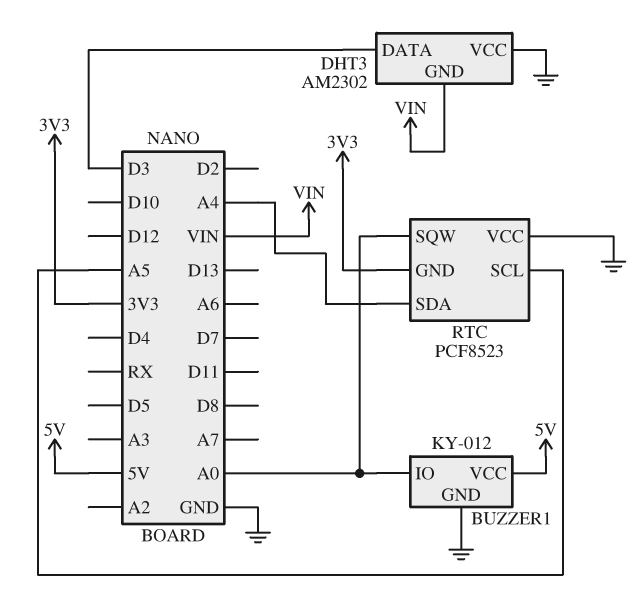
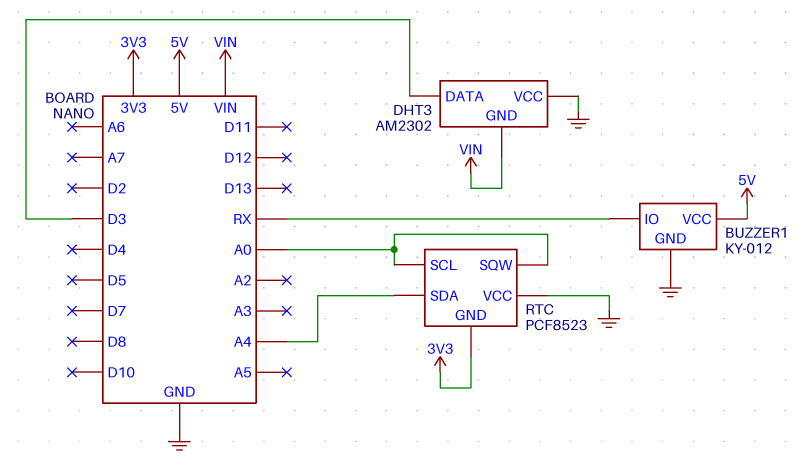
BUZZER1 pin IO: A0 -> RX
RTC pin SCL: A5 -> A0

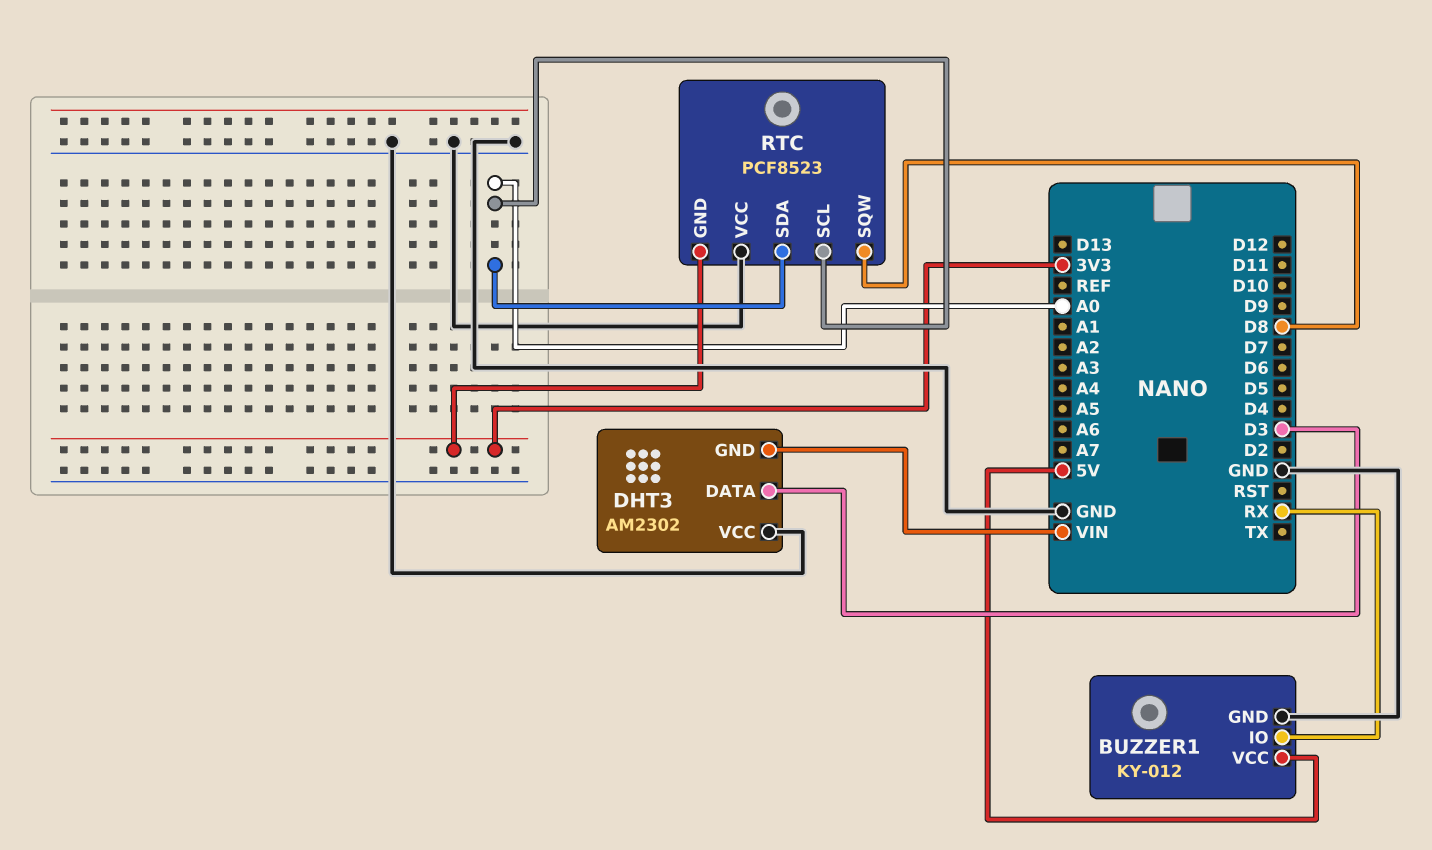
RTC pin SDA: A4 -> A0
RTC pin SQW: A0 -> D8

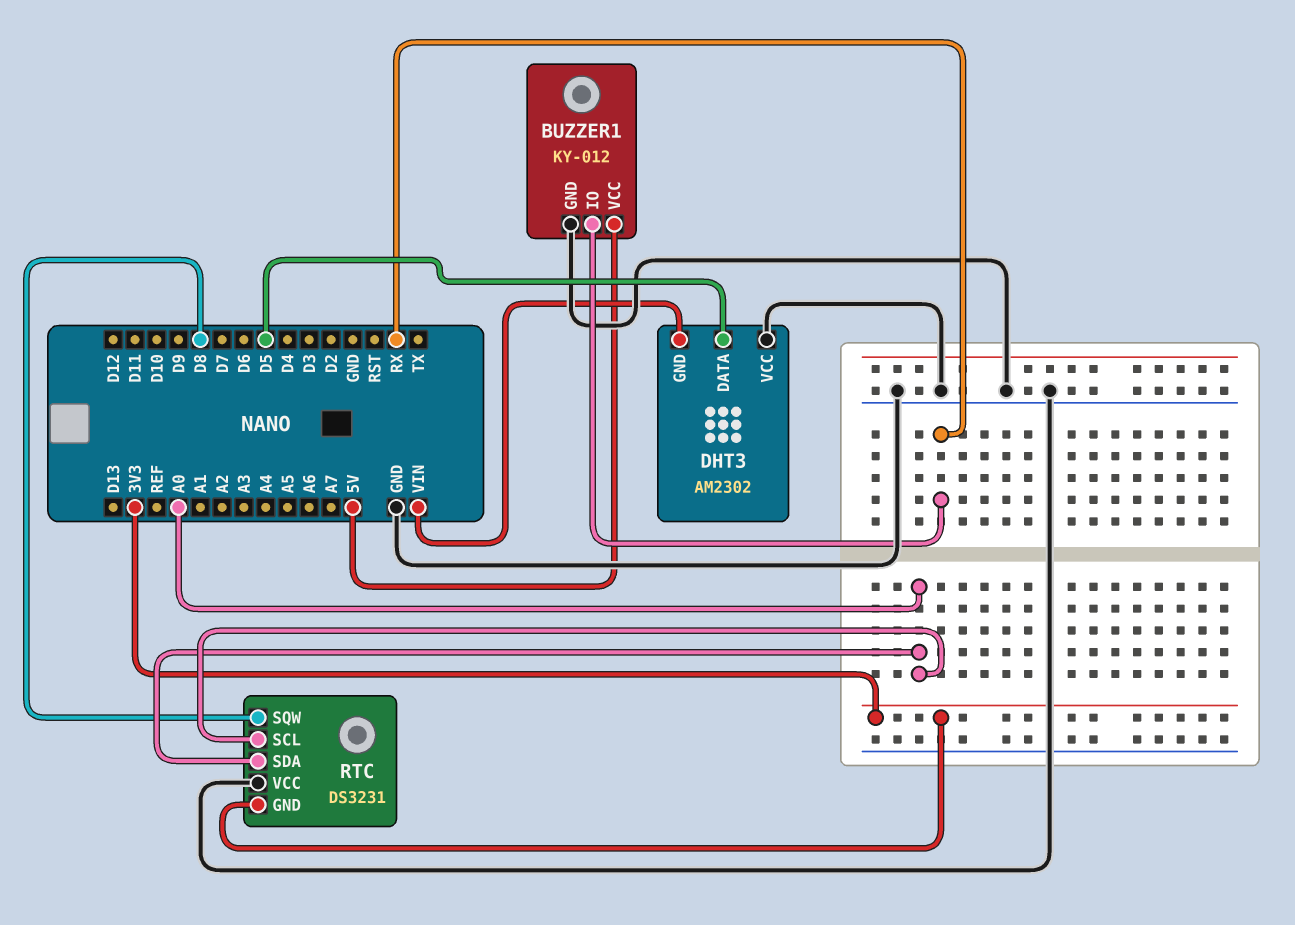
DHT3 pin DATA: D3 -> D5
RTC: PCF8523 -> DS3231

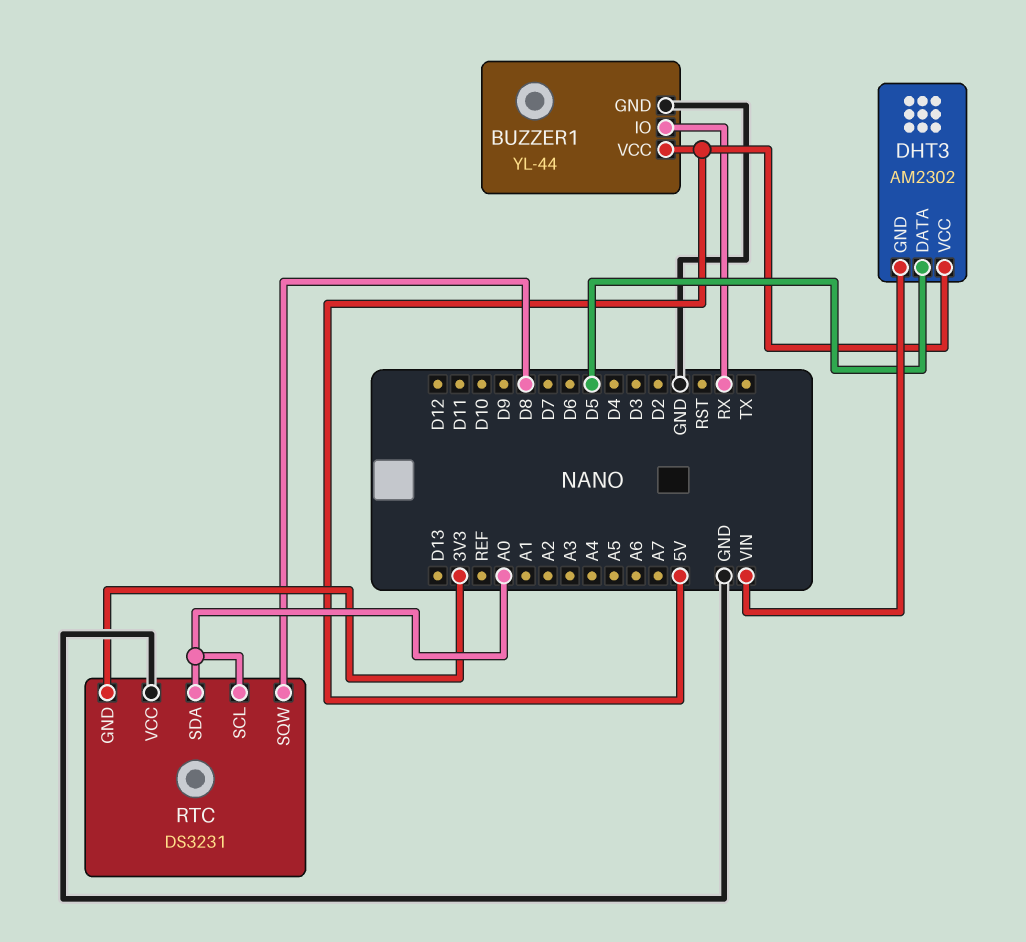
BUZZER1: KY-012 -> YL-44
DHT3 pin VCC: GND -> 5V

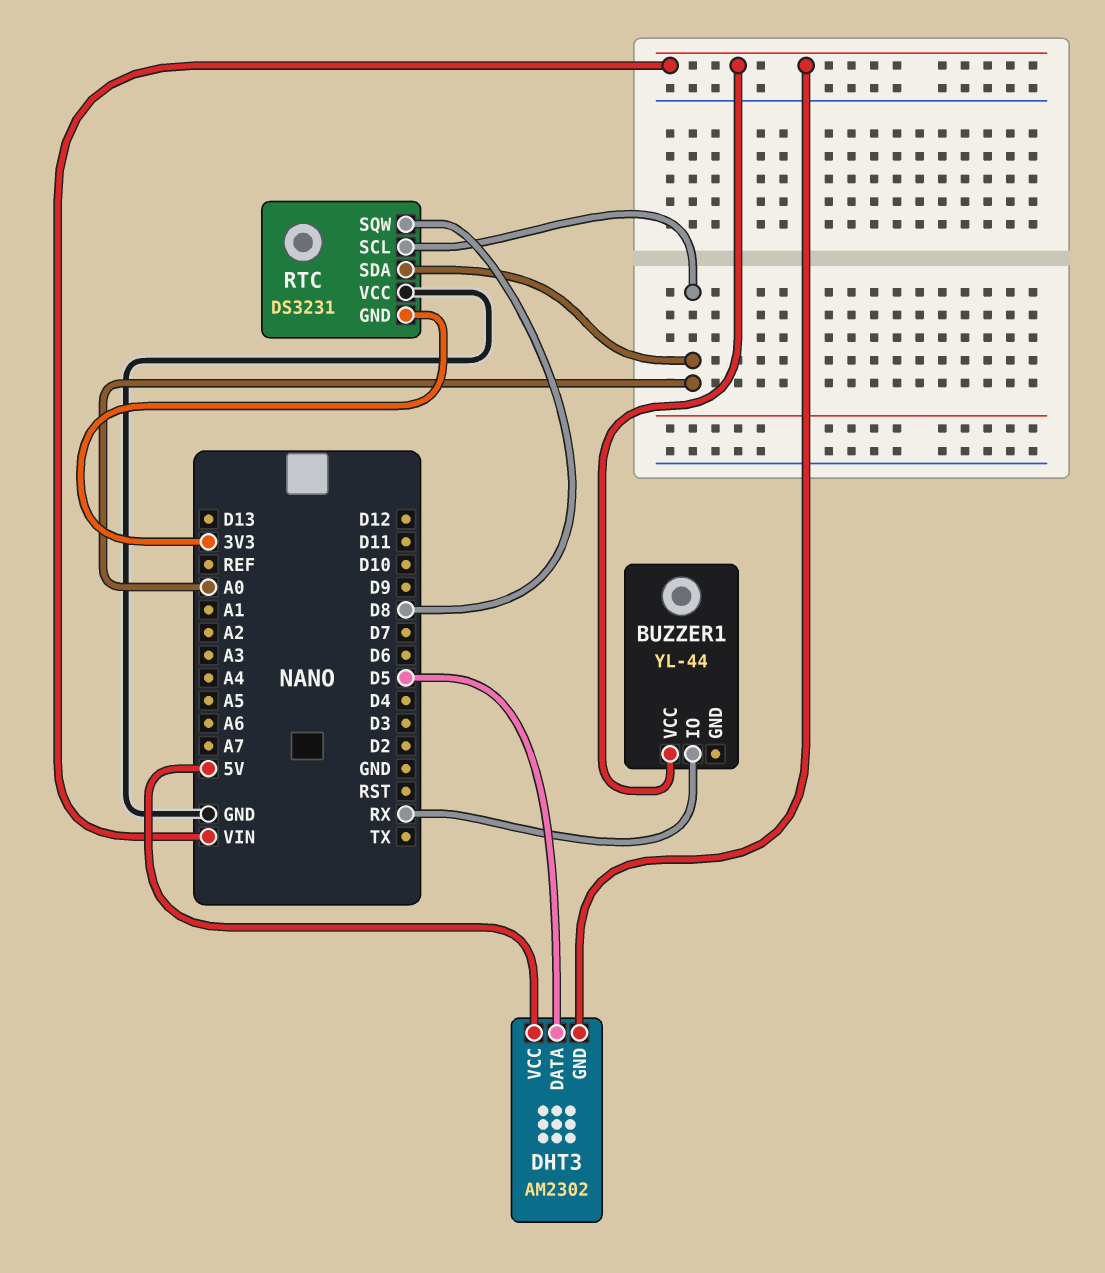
BUZZER1 pin GND: GND -> none
BUZZER1 pin VCC: 5V -> VIN

